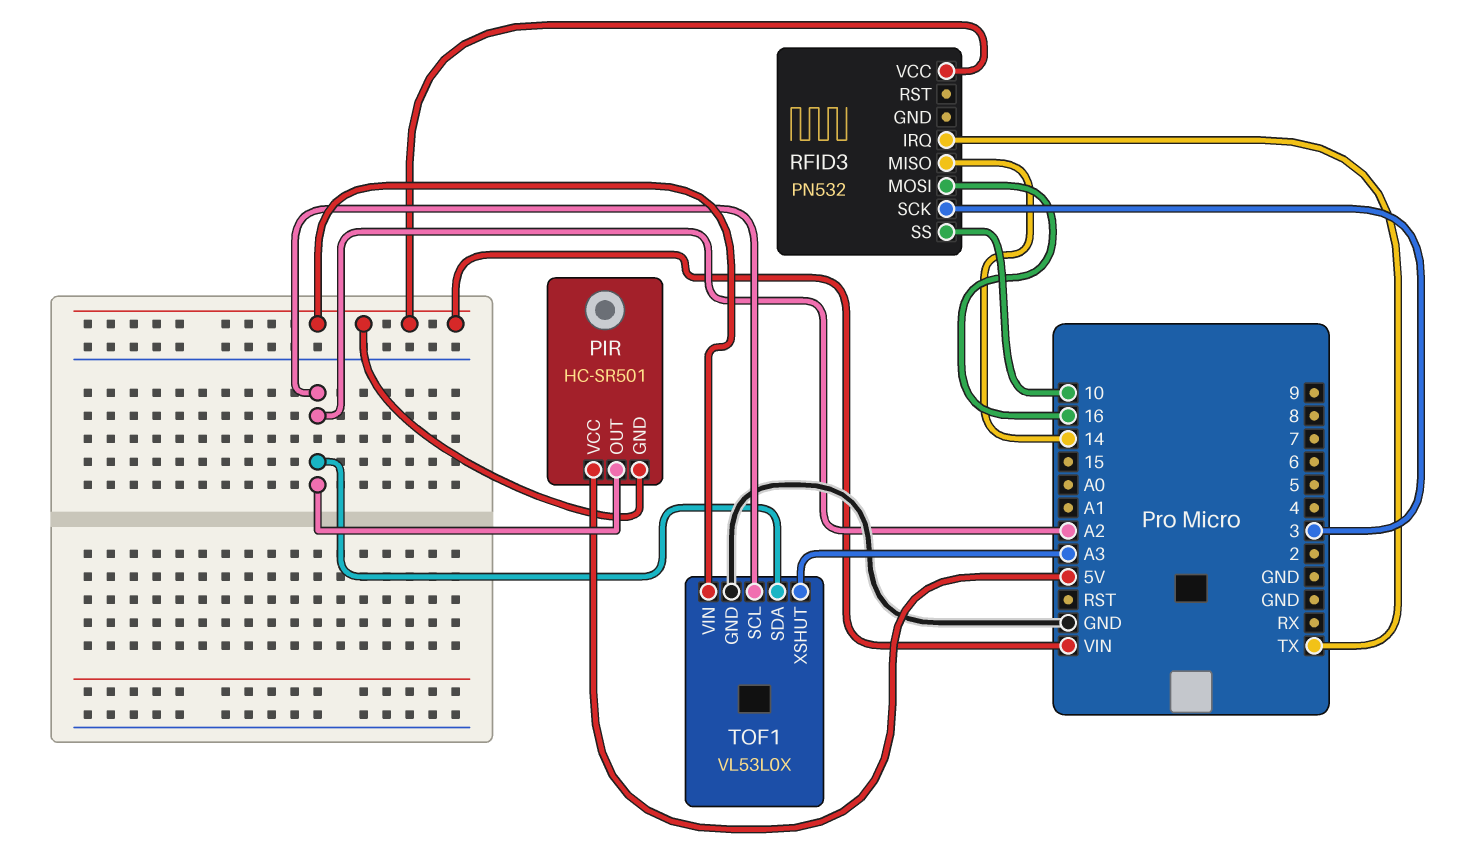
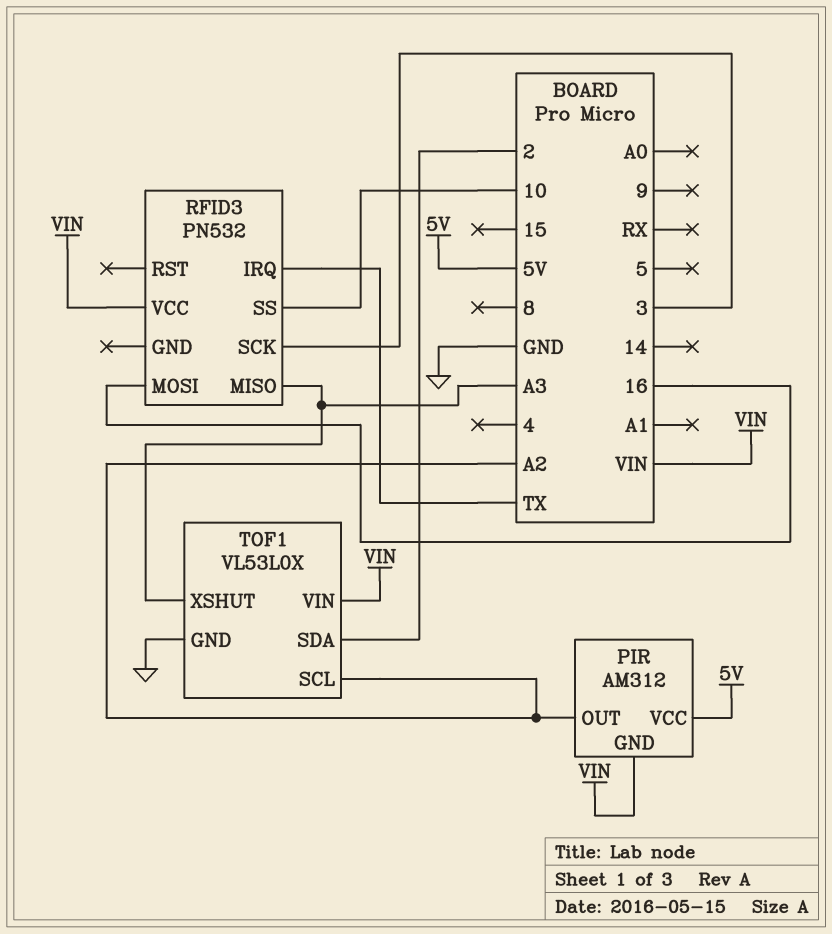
PIR: HC-SR501 -> AM312
RFID3 pin MISO: 14 -> A3
TOF1 pin SDA: A2 -> 2

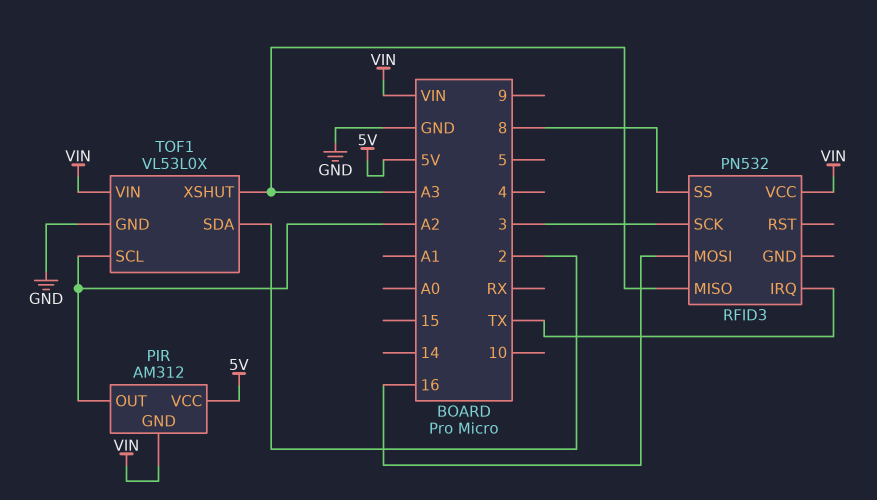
RFID3 pin SS: 10 -> 8

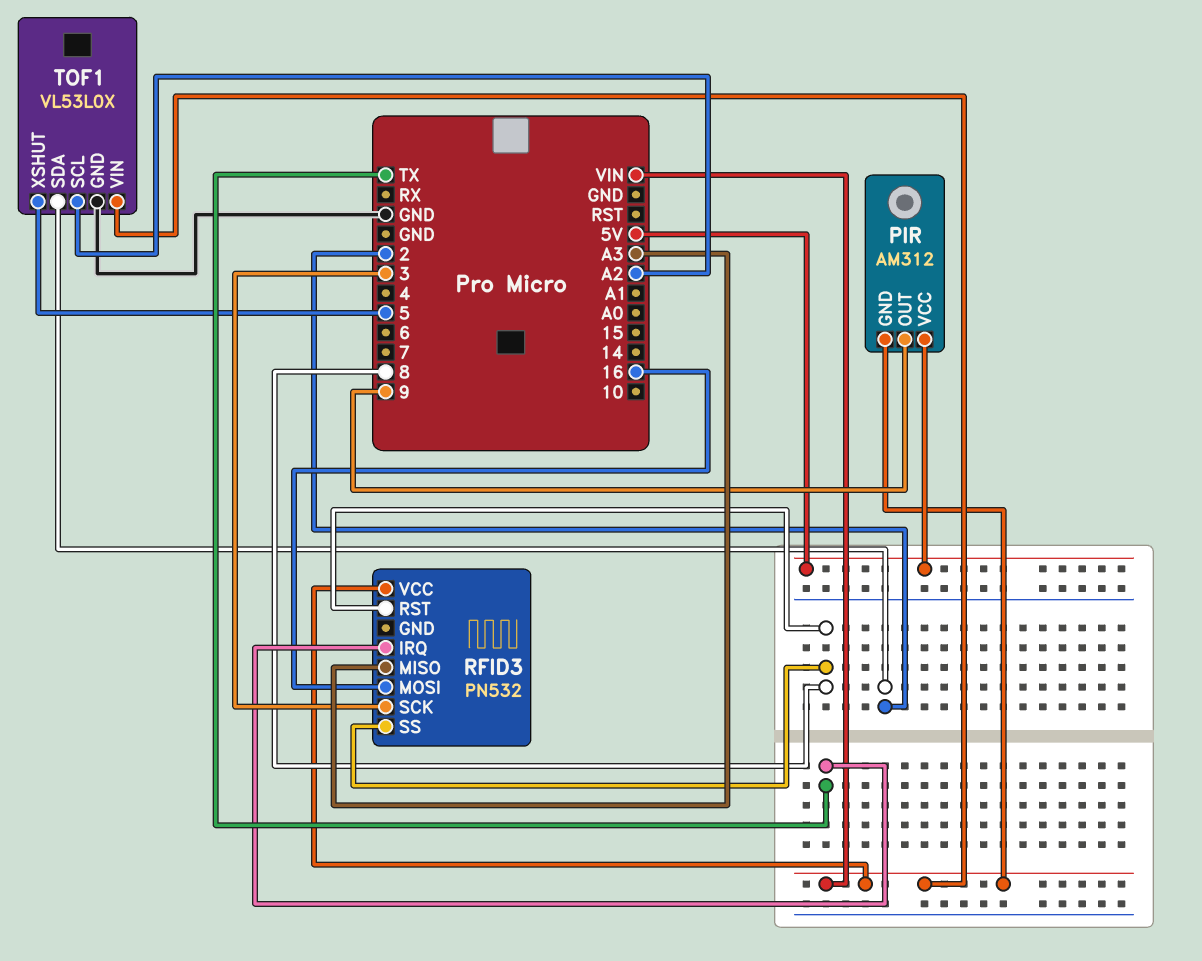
PIR pin OUT: A2 -> 9
RFID3 pin RST: none -> 8
TOF1 pin XSHUT: A3 -> 5

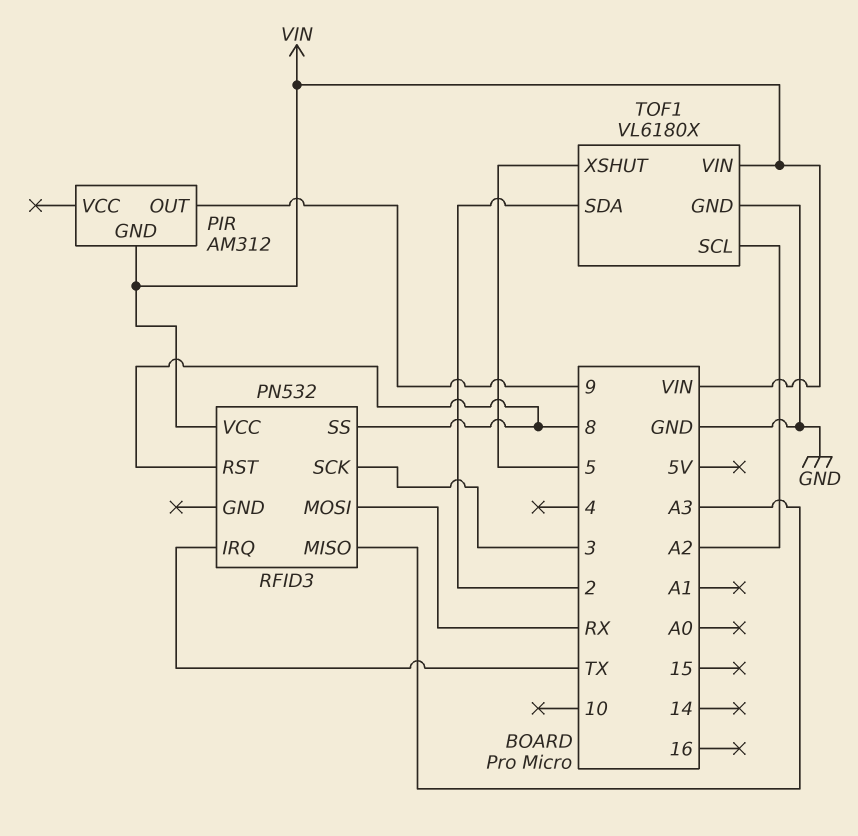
PIR pin VCC: 5V -> none
RFID3 pin MOSI: 16 -> RX
TOF1: VL53L0X -> VL6180X

